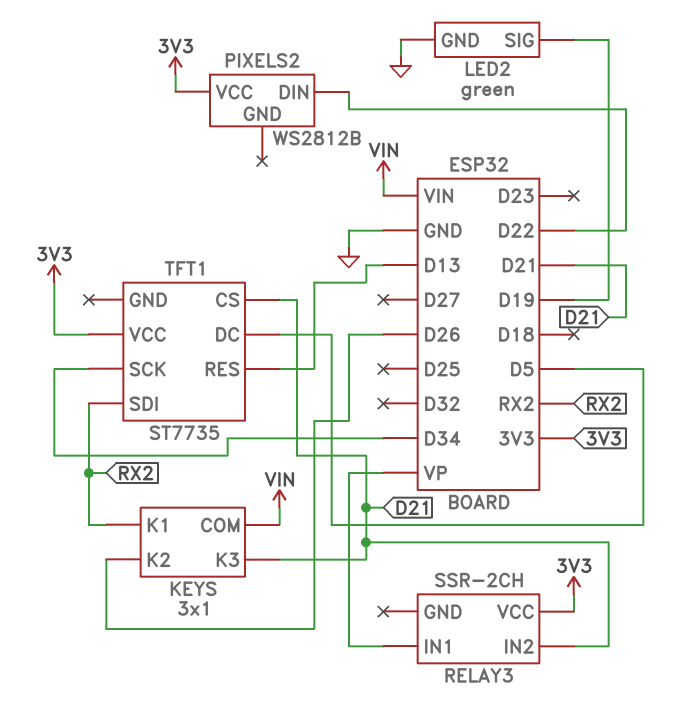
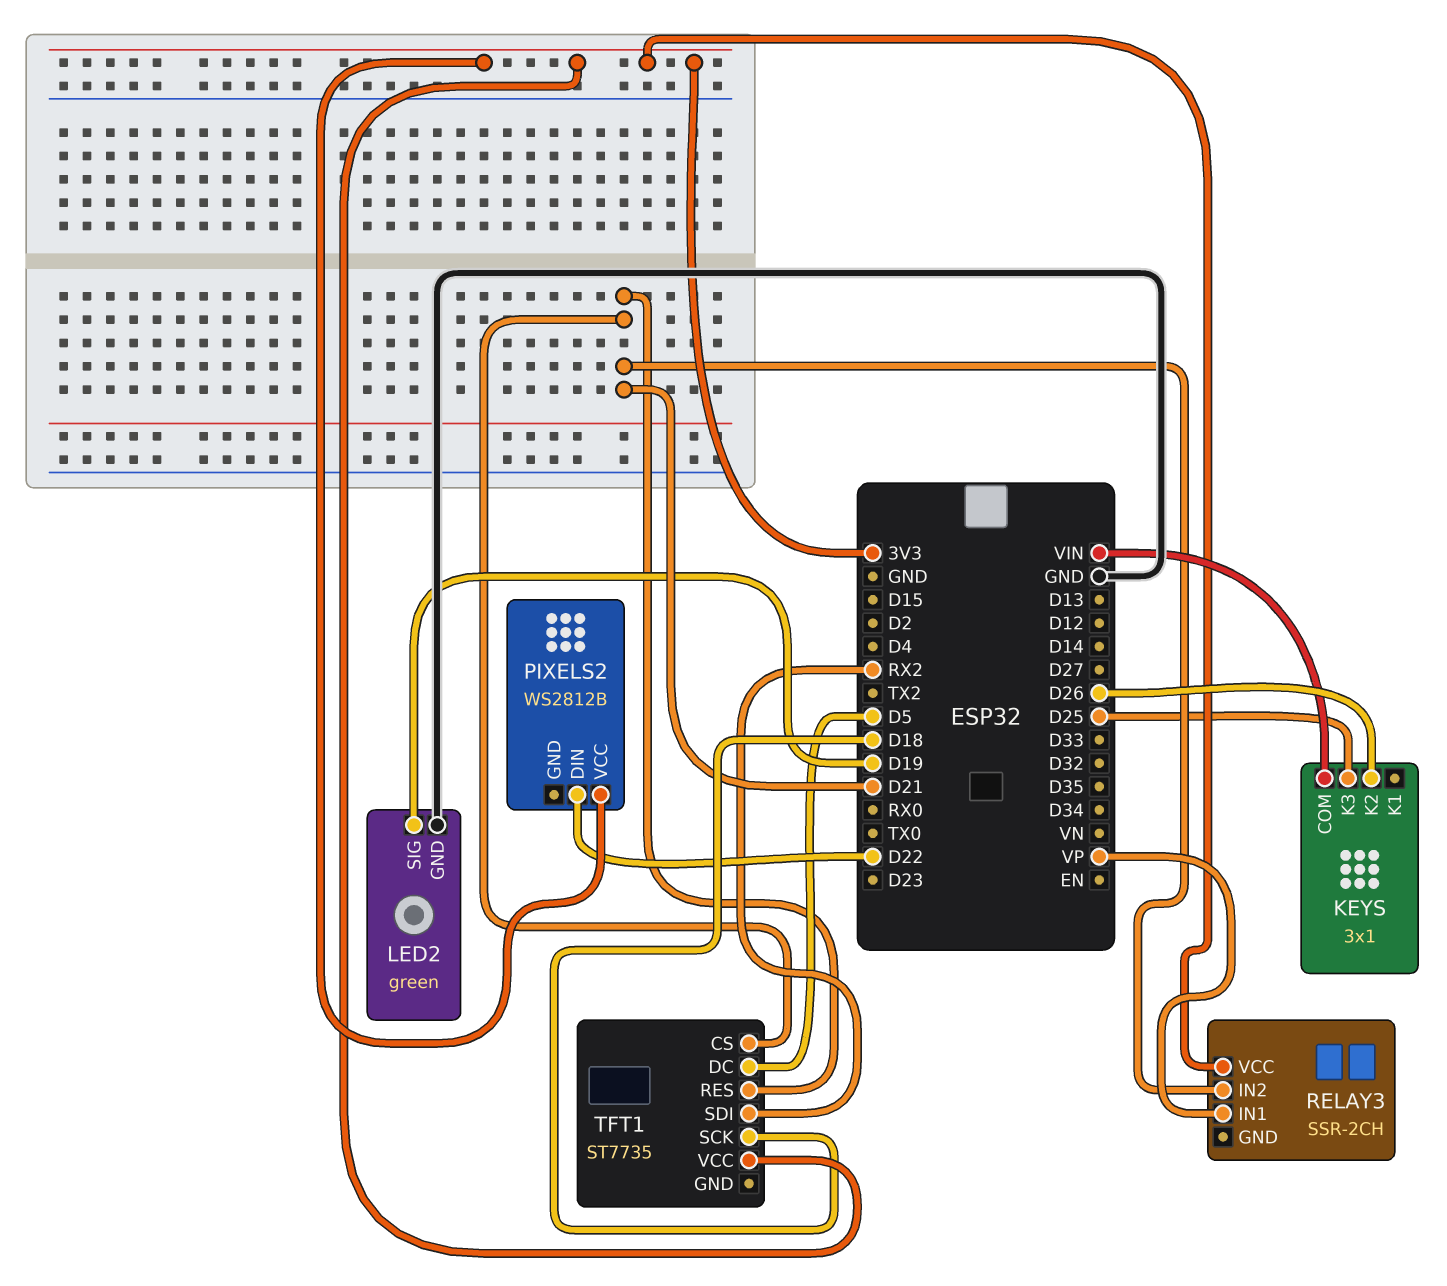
KEYS pin K1: RX2 -> none
KEYS pin K3: D21 -> D25
TFT1 pin RES: D13 -> D21
TFT1 pin SCK: D34 -> D18

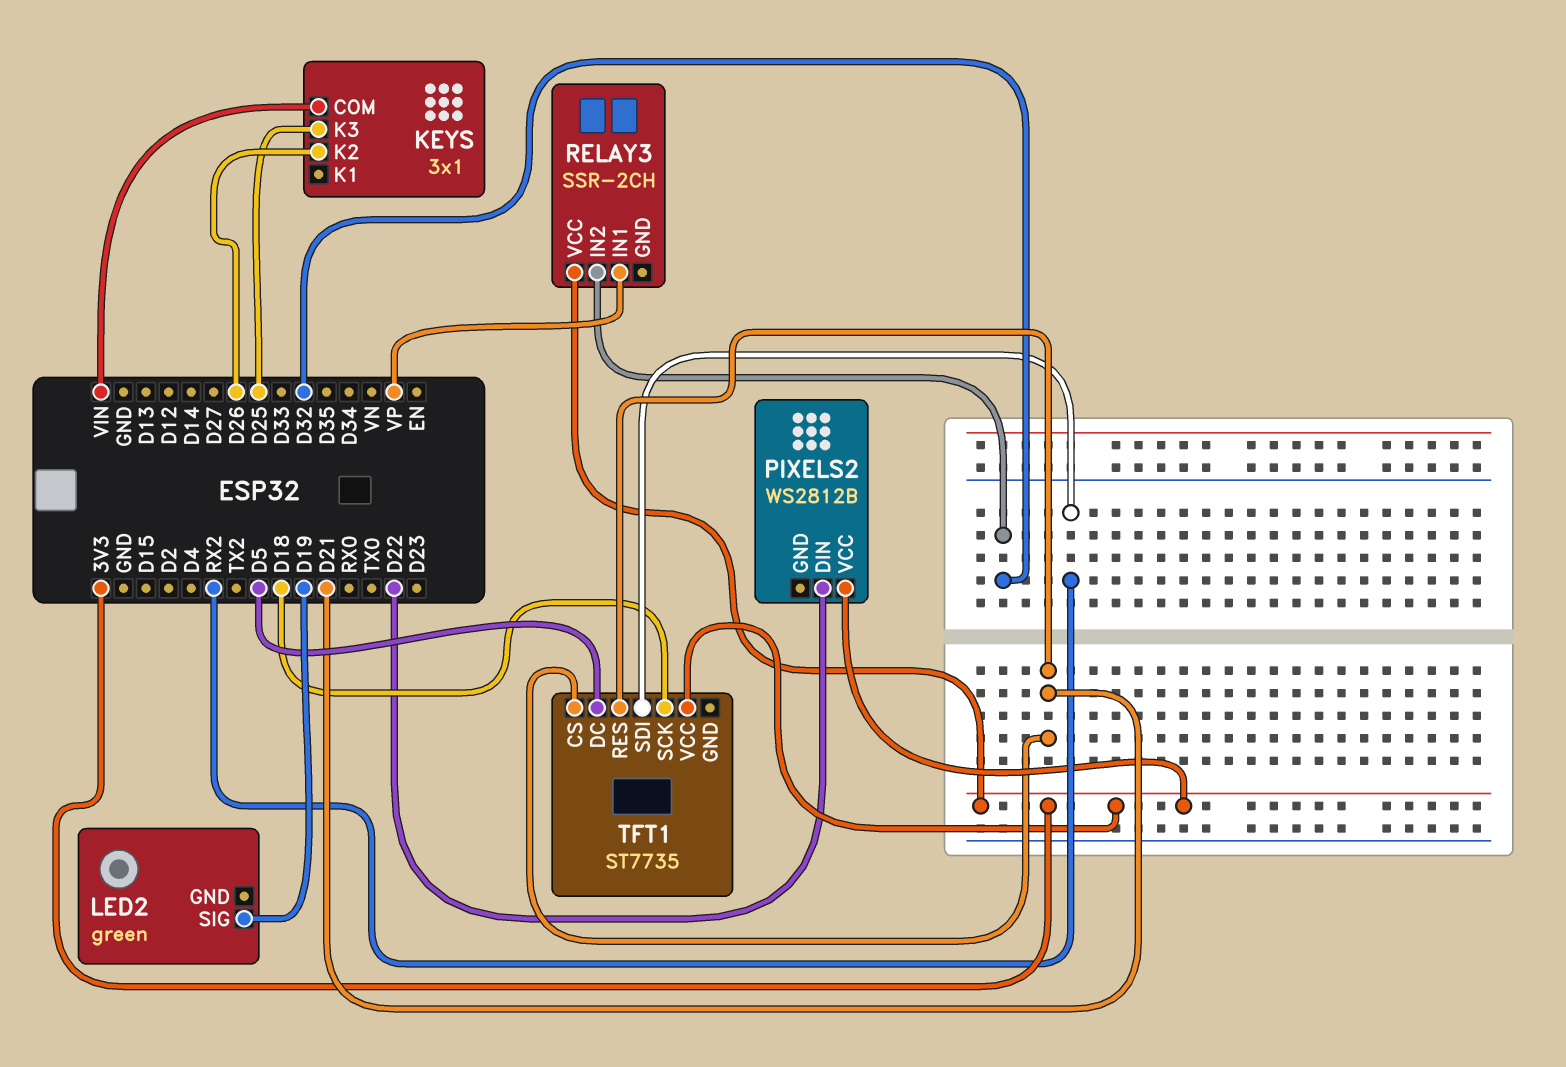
LED2 pin GND: GND -> none
RELAY3 pin IN2: D21 -> D32

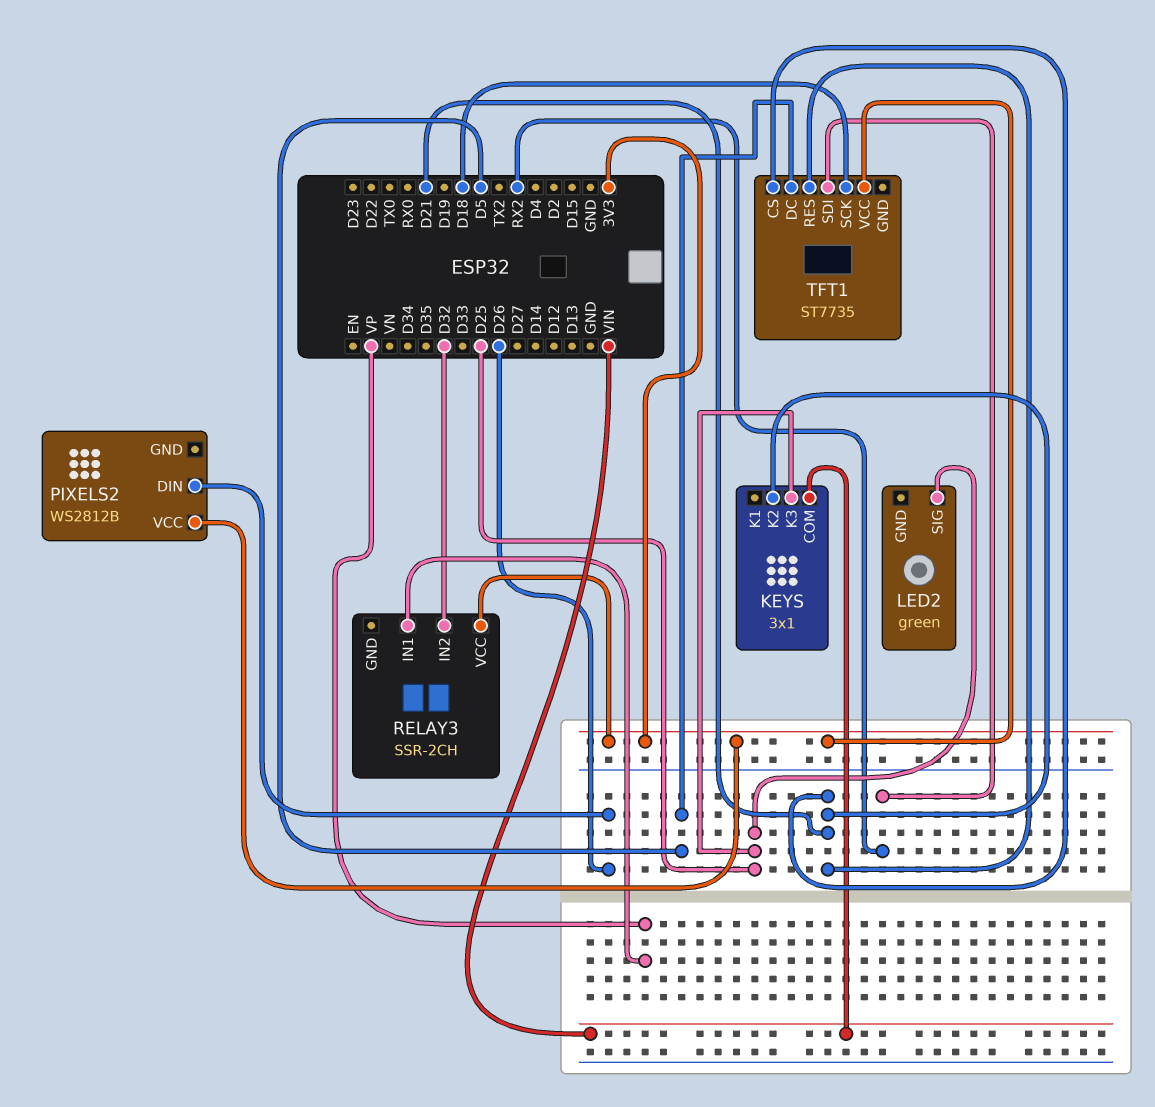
KEYS pin K2: D26 -> D21
LED2 pin SIG: D19 -> D25
PIXELS2 pin DIN: D22 -> D26

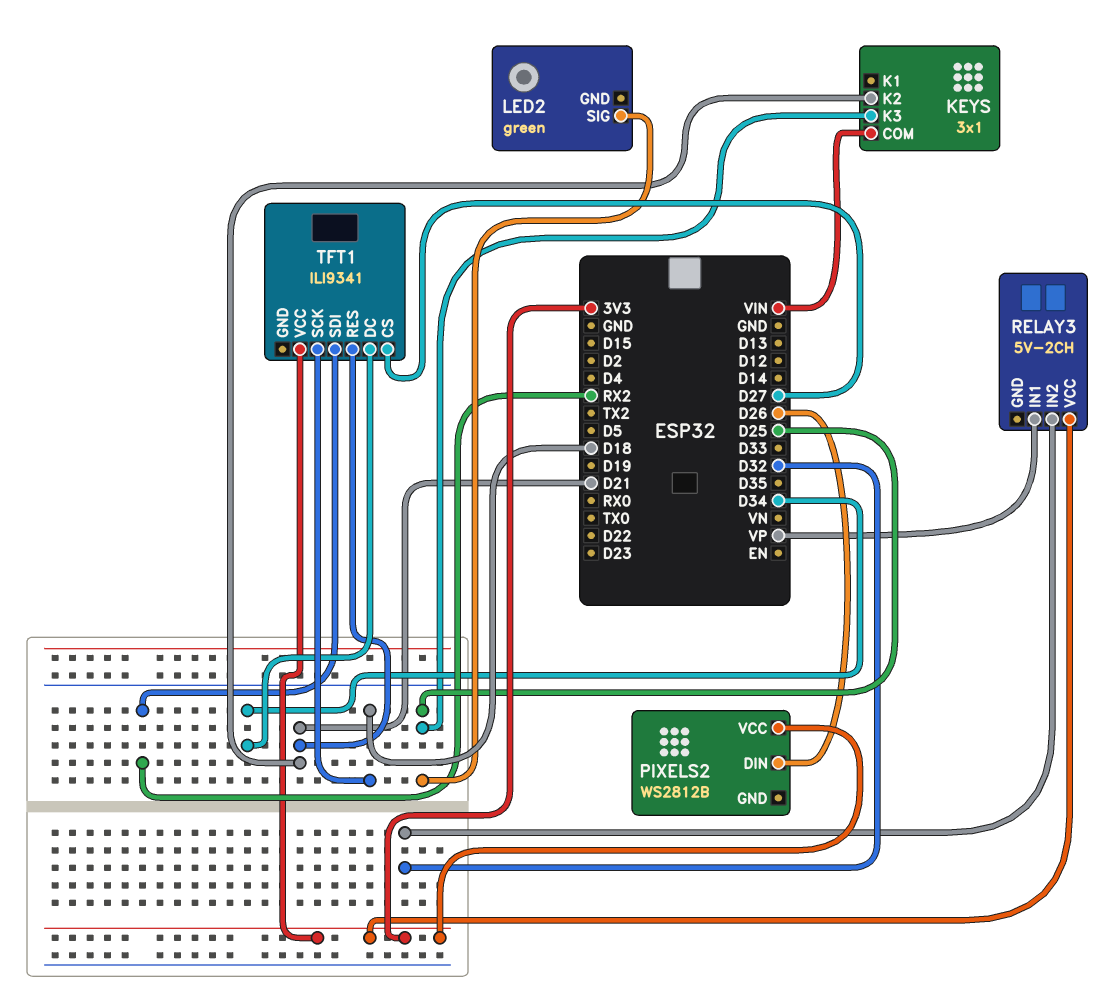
RELAY3: SSR-2CH -> 5V-2CH
TFT1: ST7735 -> ILI9341
TFT1 pin CS: D21 -> D27
TFT1 pin DC: D5 -> D34

